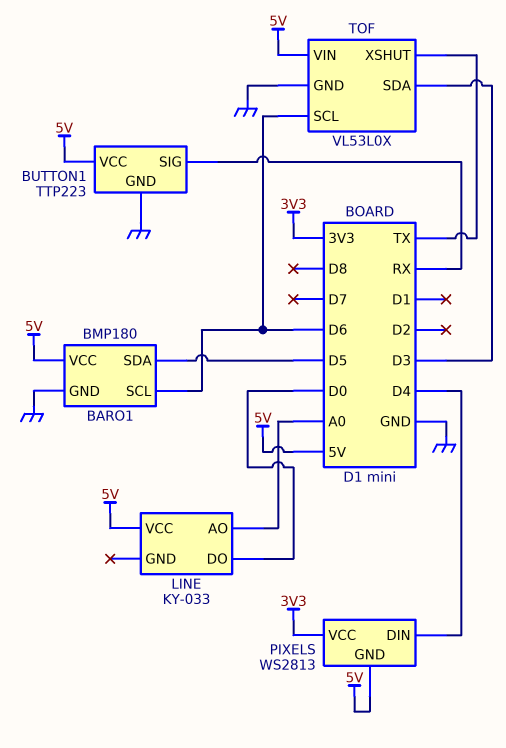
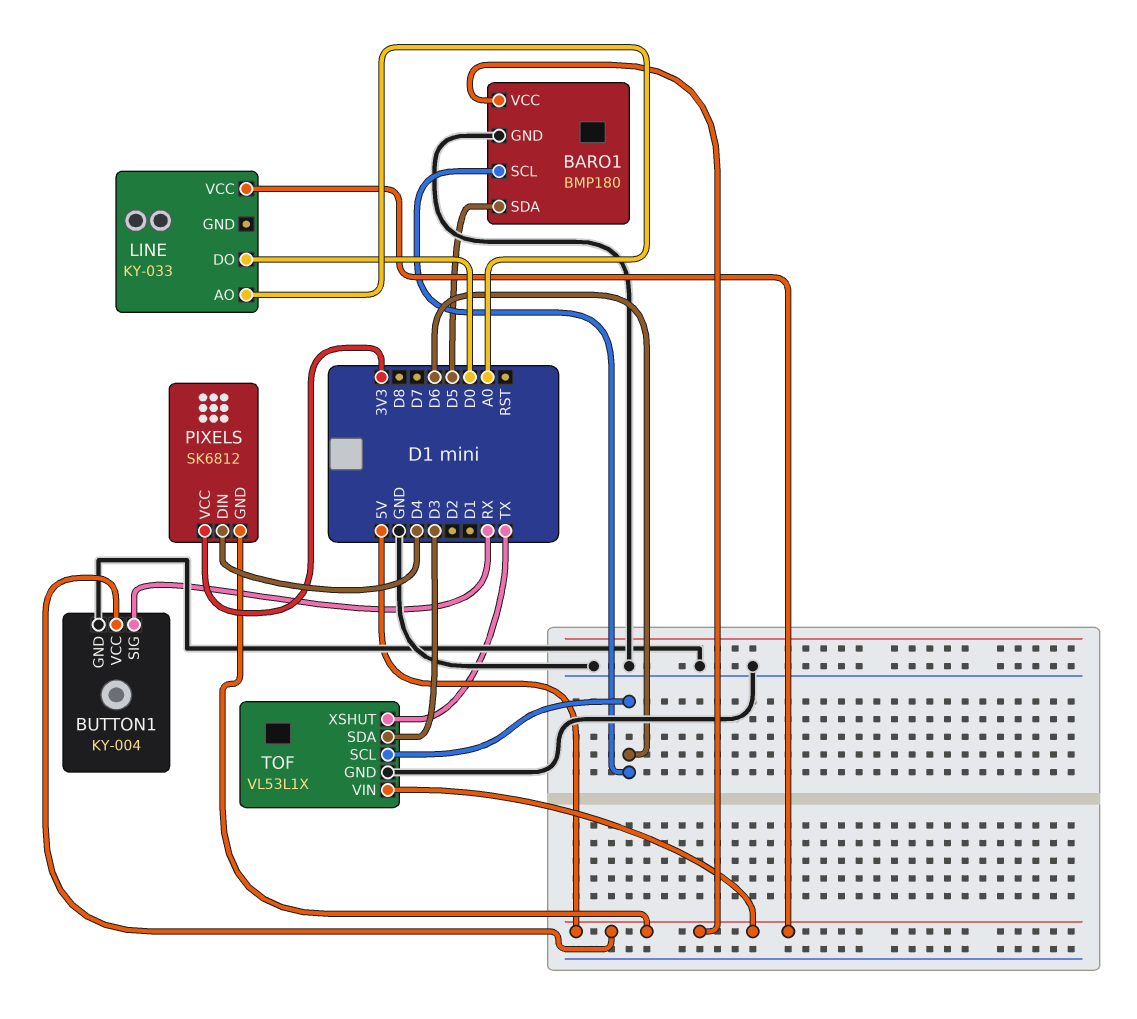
BUTTON1: TTP223 -> KY-004
PIXELS: WS2813 -> SK6812
TOF: VL53L0X -> VL53L1X

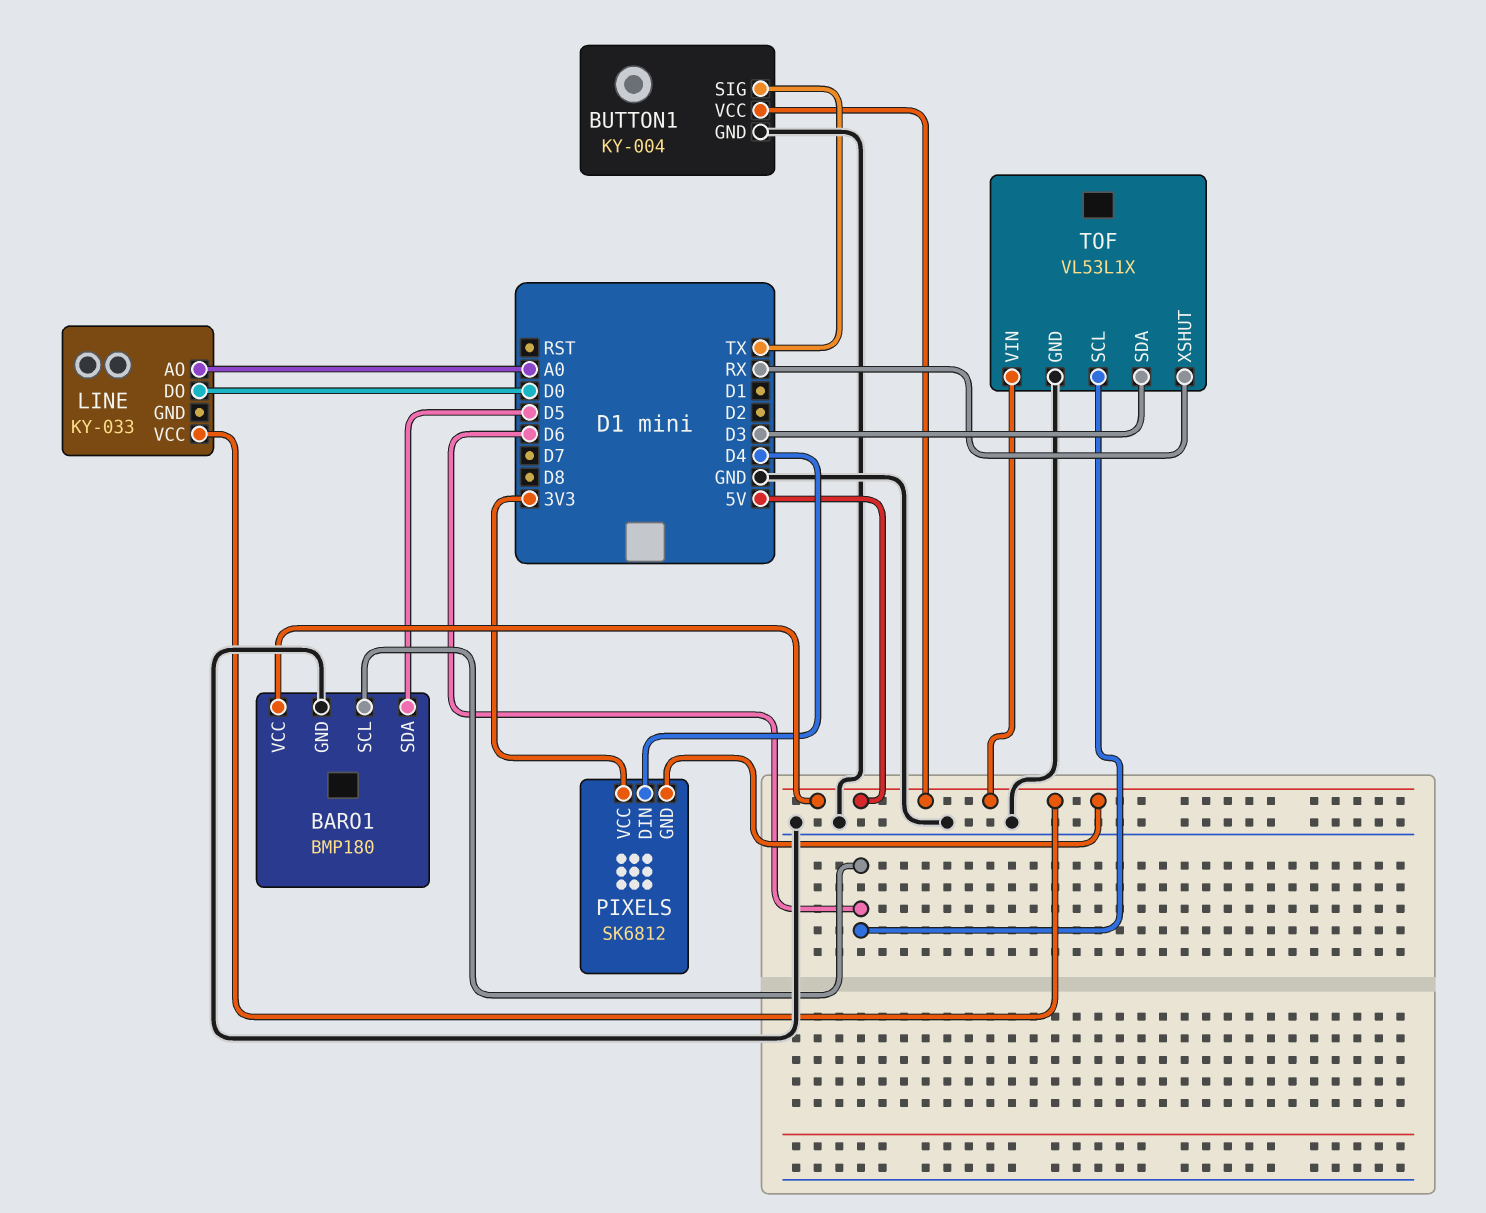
BUTTON1 pin SIG: RX -> TX
TOF pin XSHUT: TX -> RX

